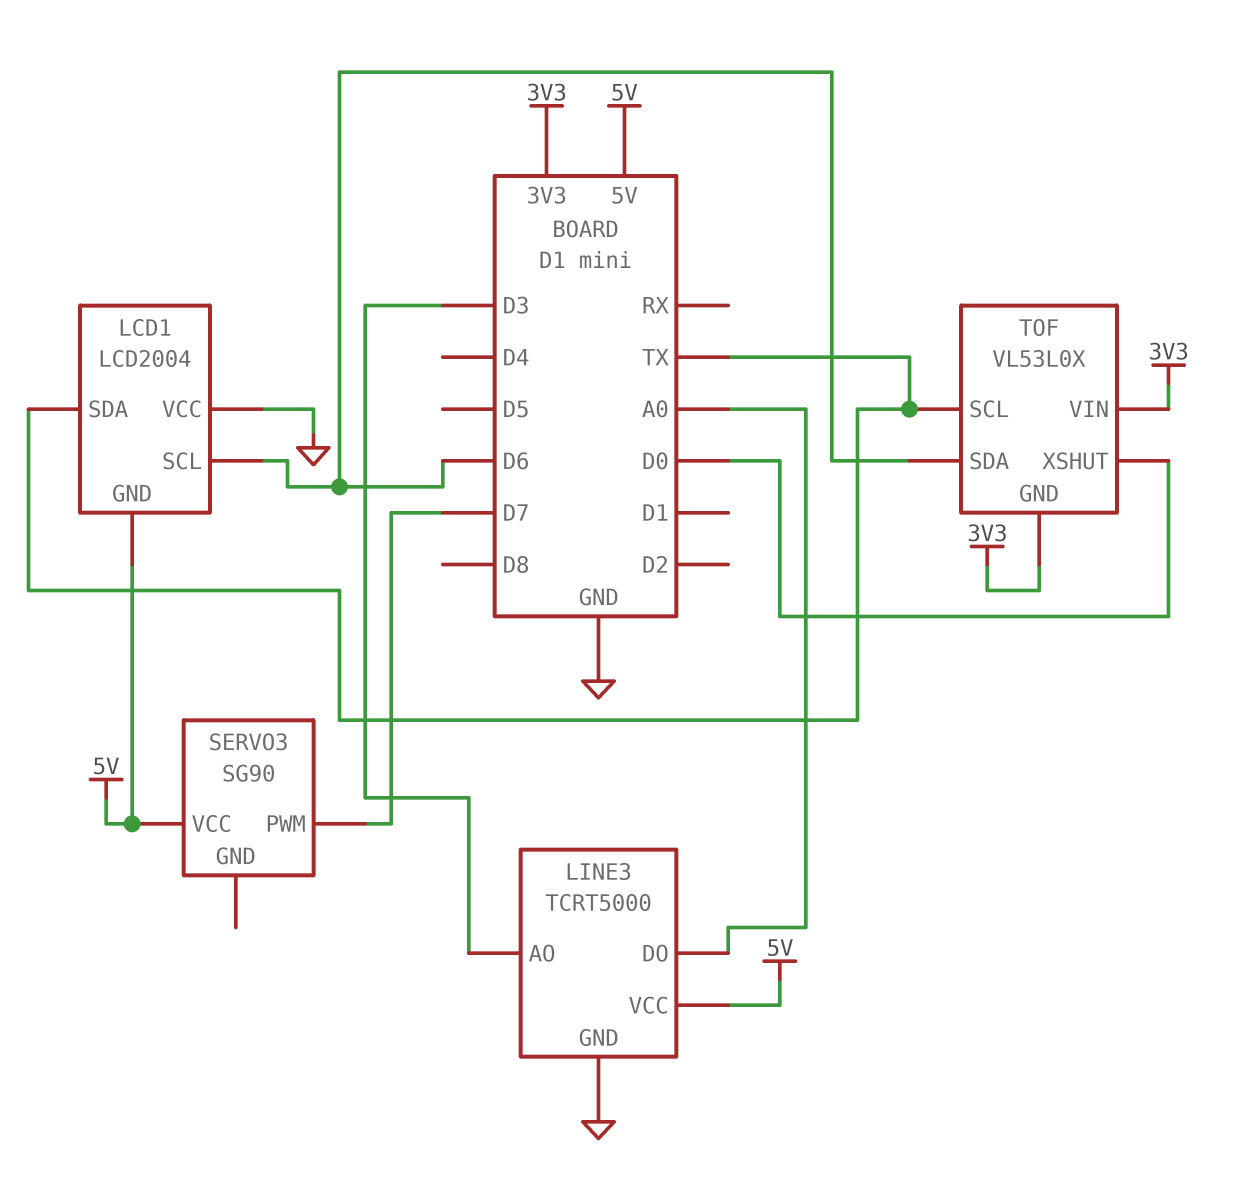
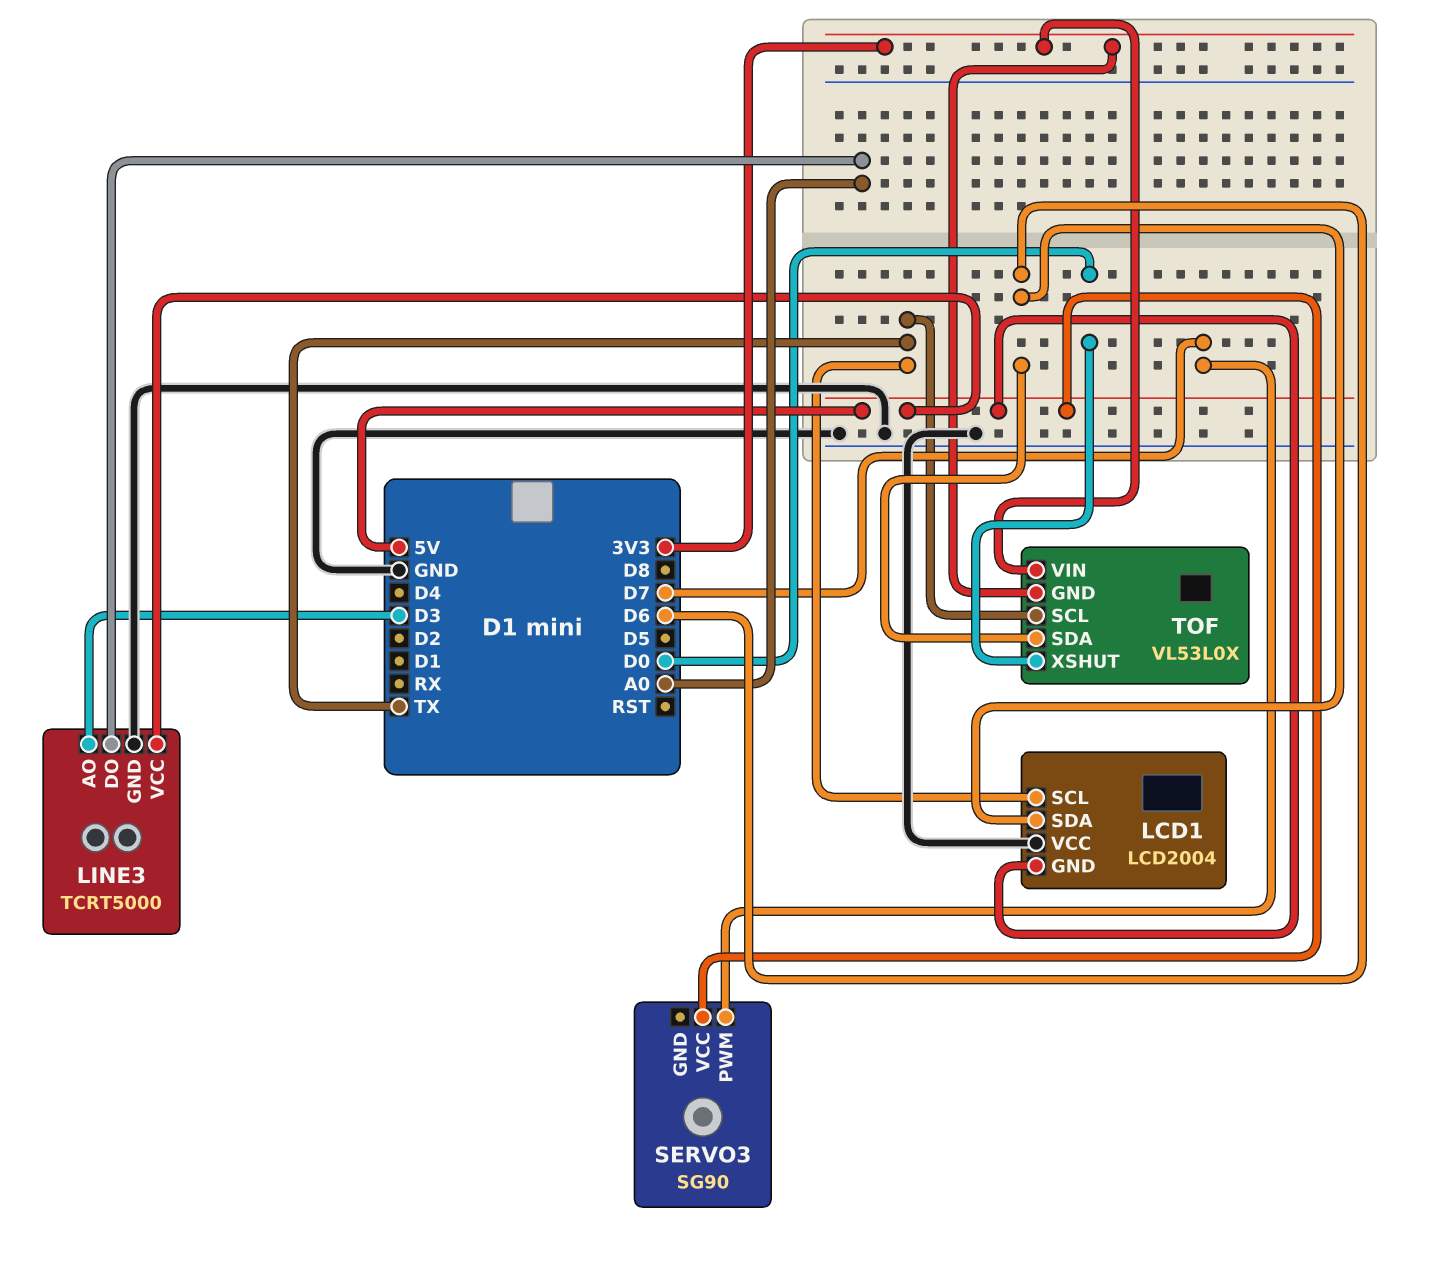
LCD1 pin SCL: D6 -> TX
LCD1 pin SDA: TX -> D6

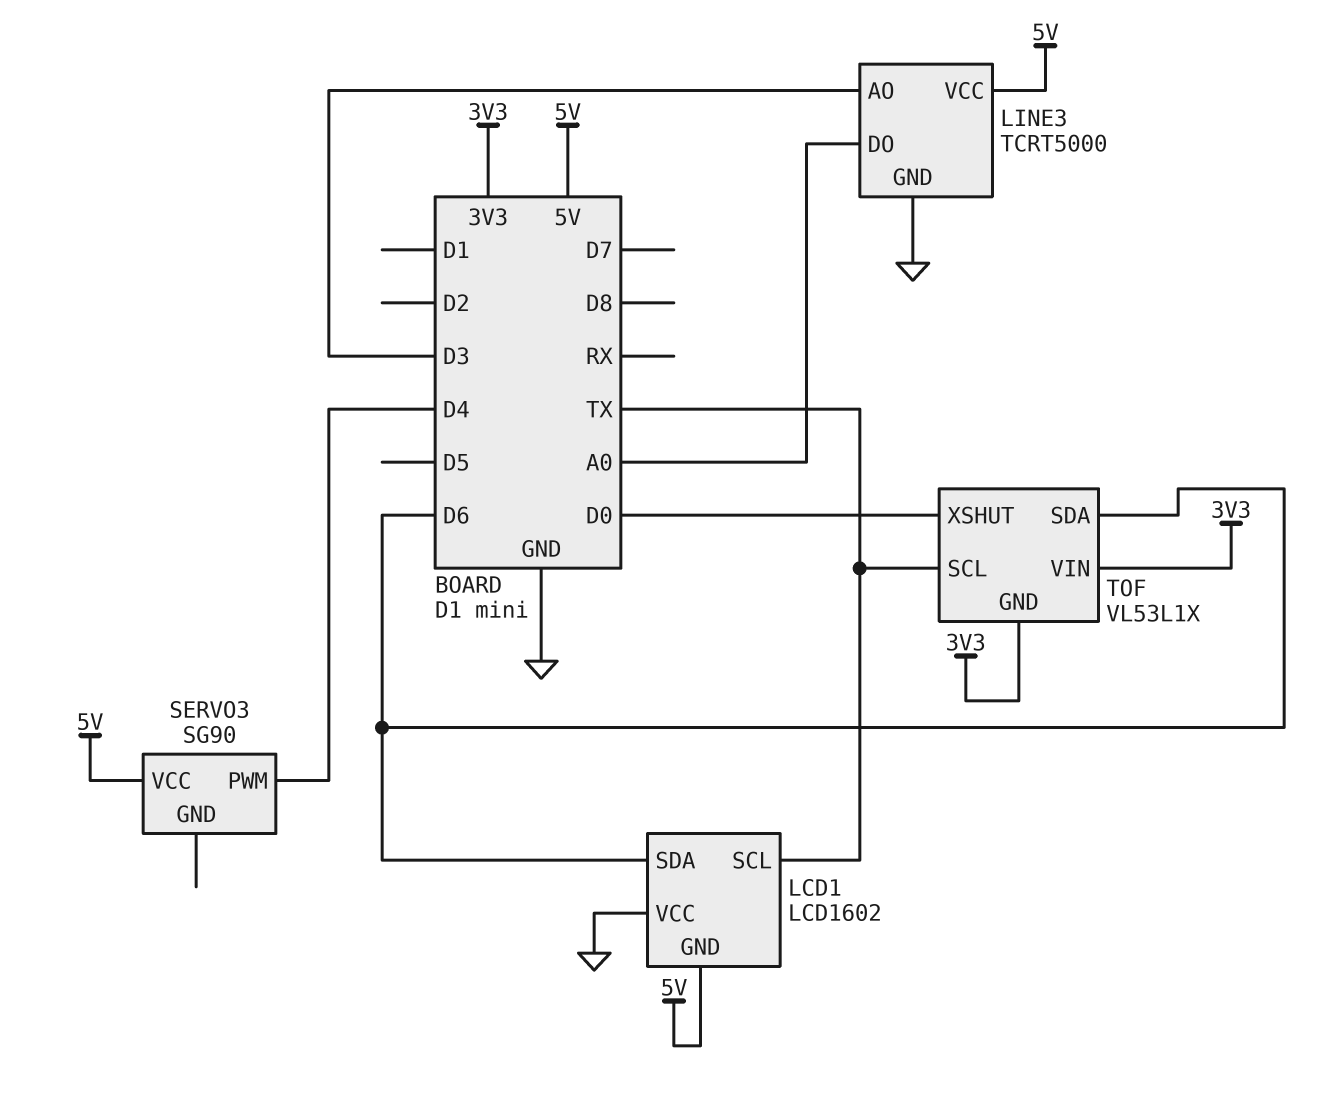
LCD1: LCD2004 -> LCD1602
SERVO3 pin PWM: D7 -> D4
TOF: VL53L0X -> VL53L1X

